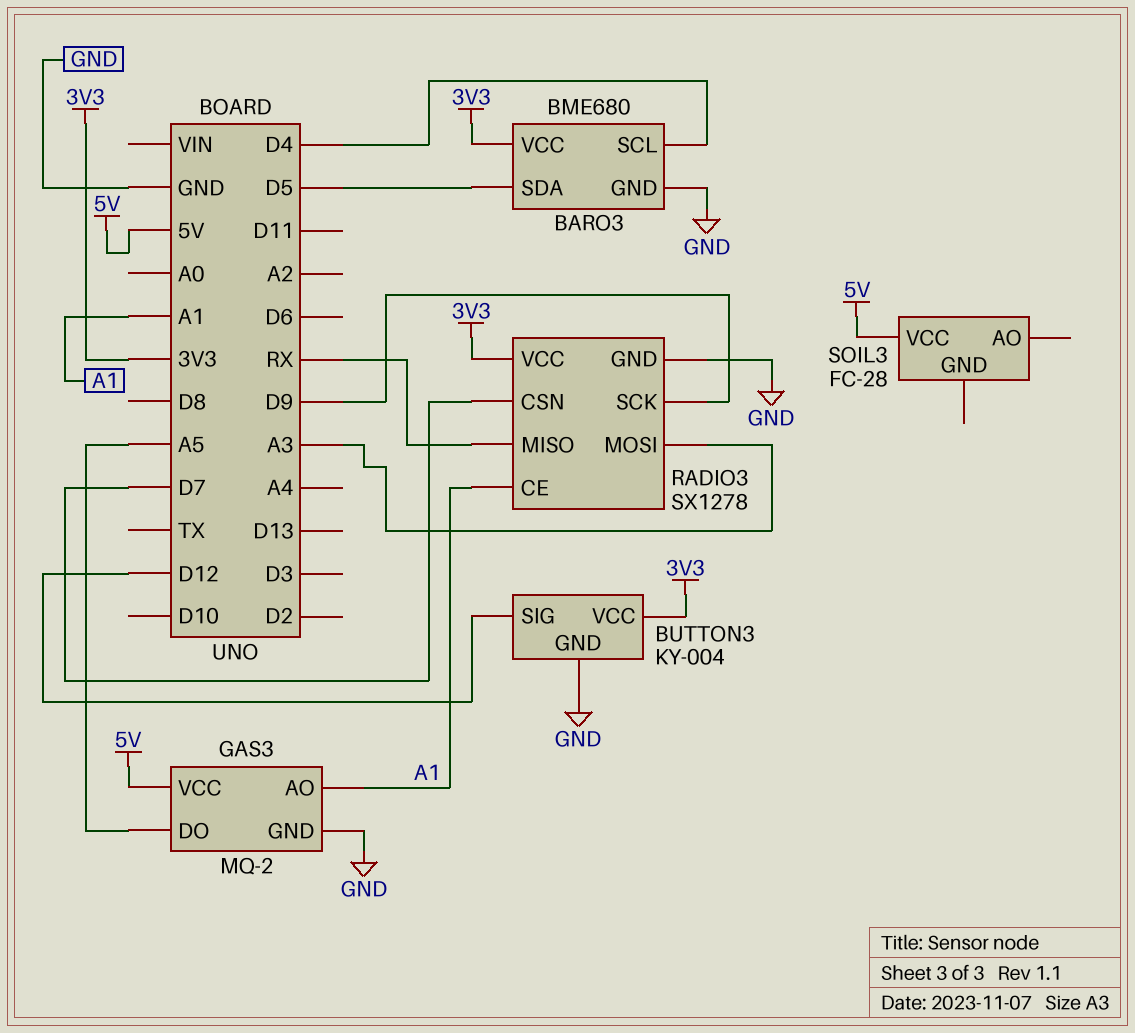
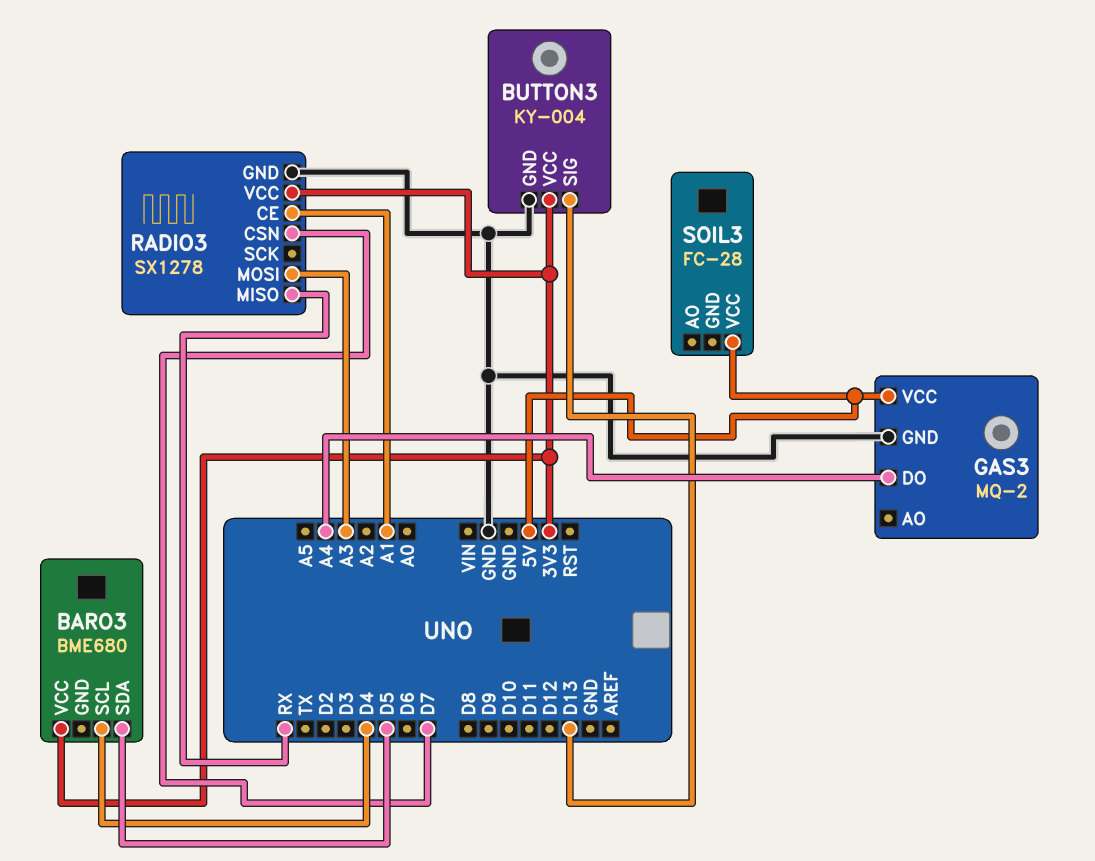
BARO3 pin GND: GND -> none
BUTTON3 pin SIG: D12 -> D13
GAS3 pin AO: A1 -> none
GAS3 pin DO: A5 -> A4
RADIO3 pin SCK: D9 -> none

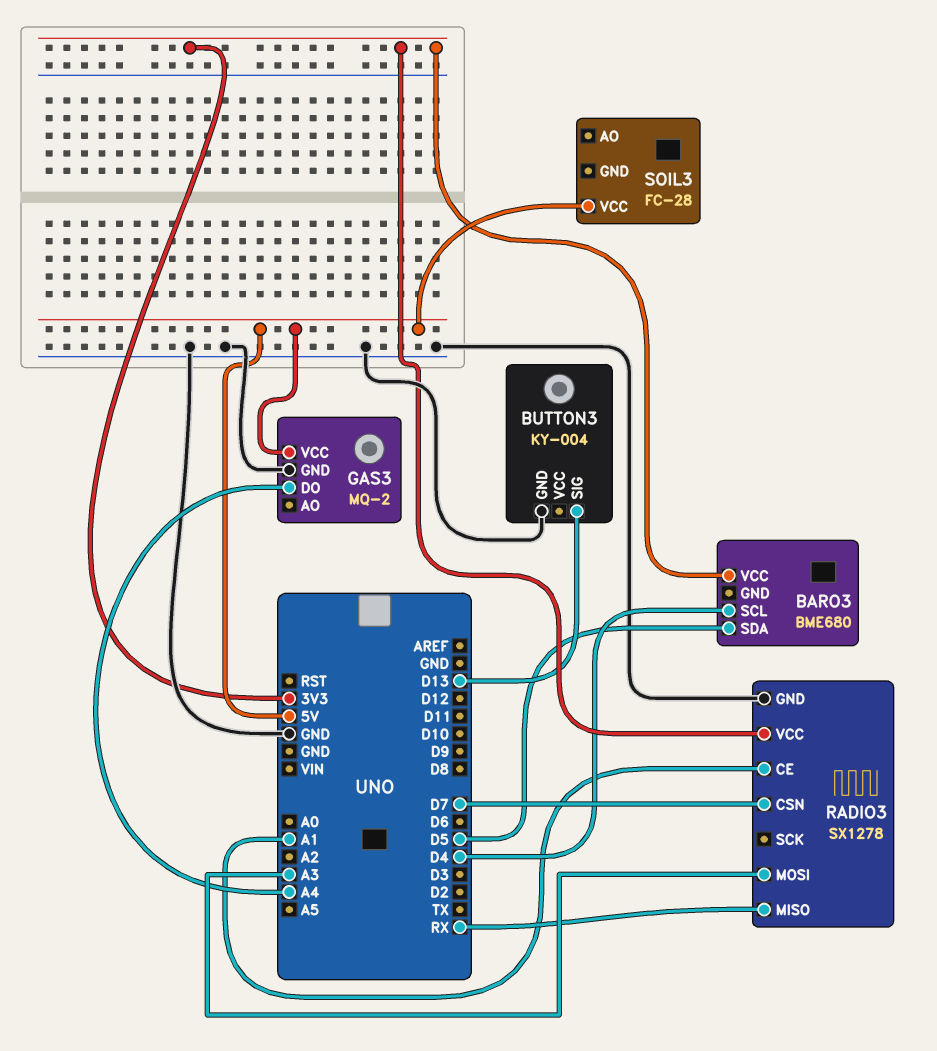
BUTTON3 pin VCC: 3V3 -> none

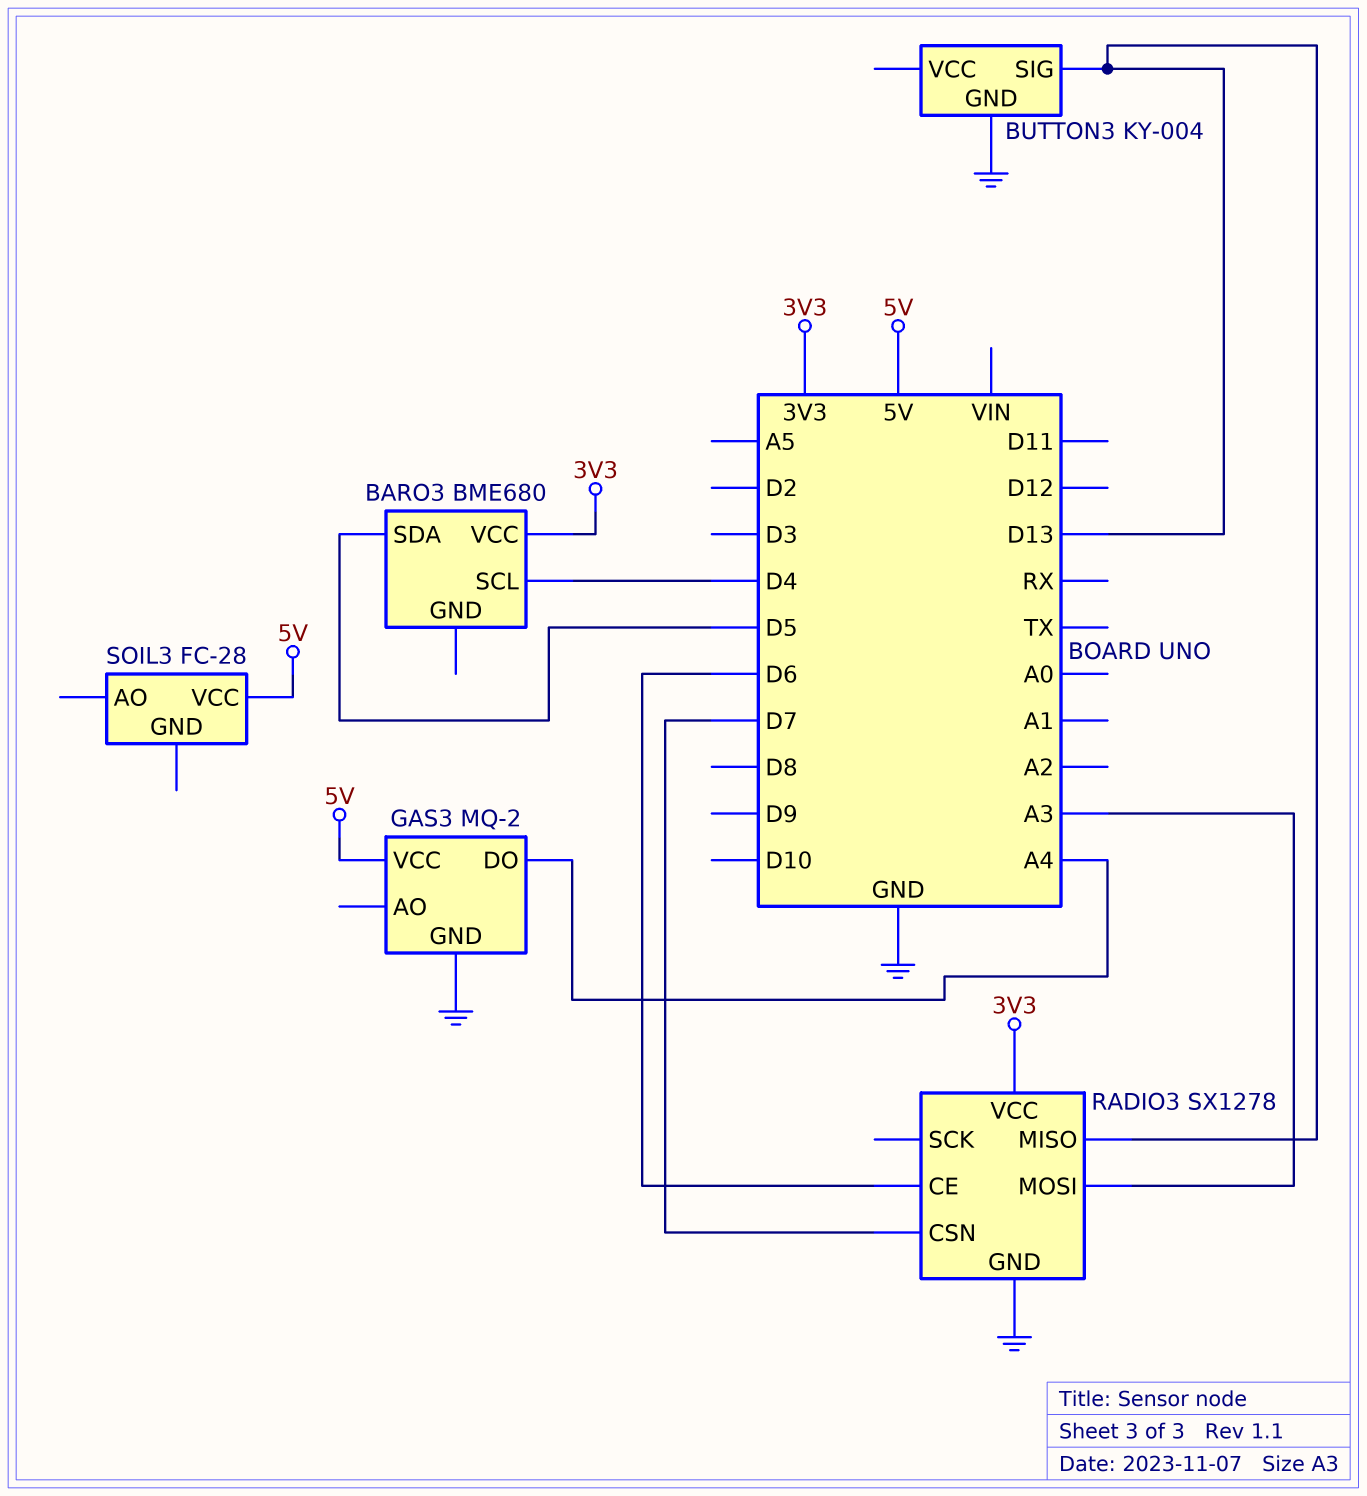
RADIO3 pin CE: A1 -> D6
RADIO3 pin MISO: RX -> D13

